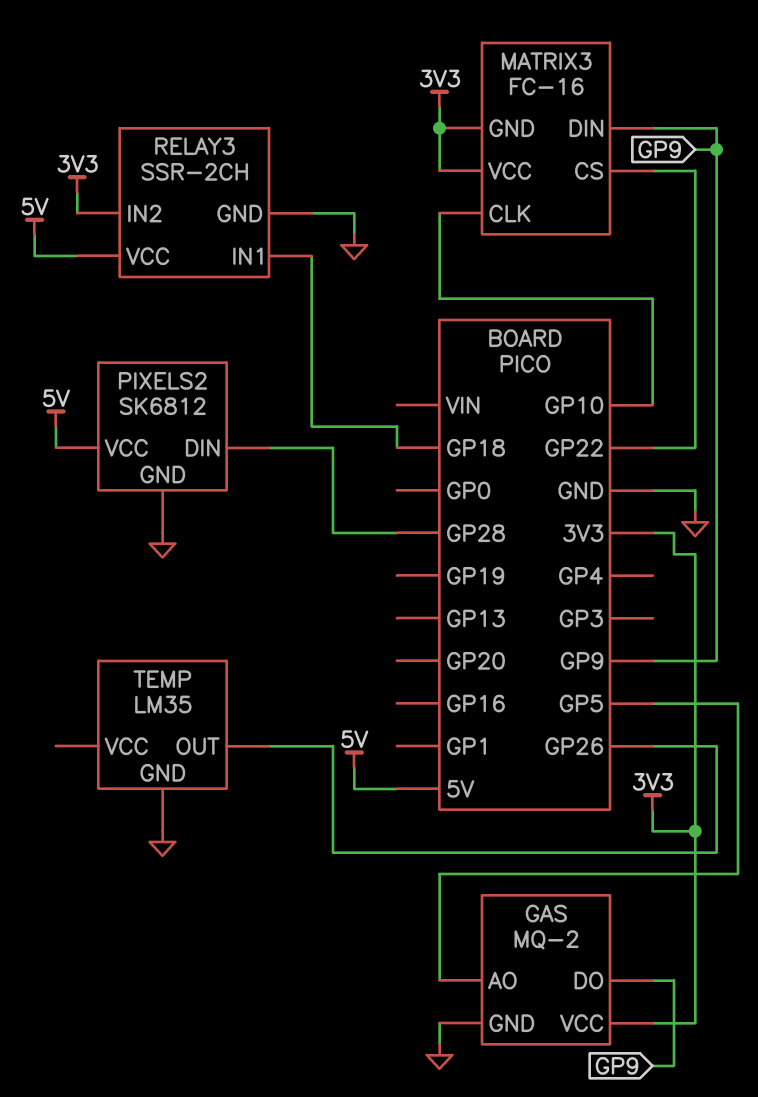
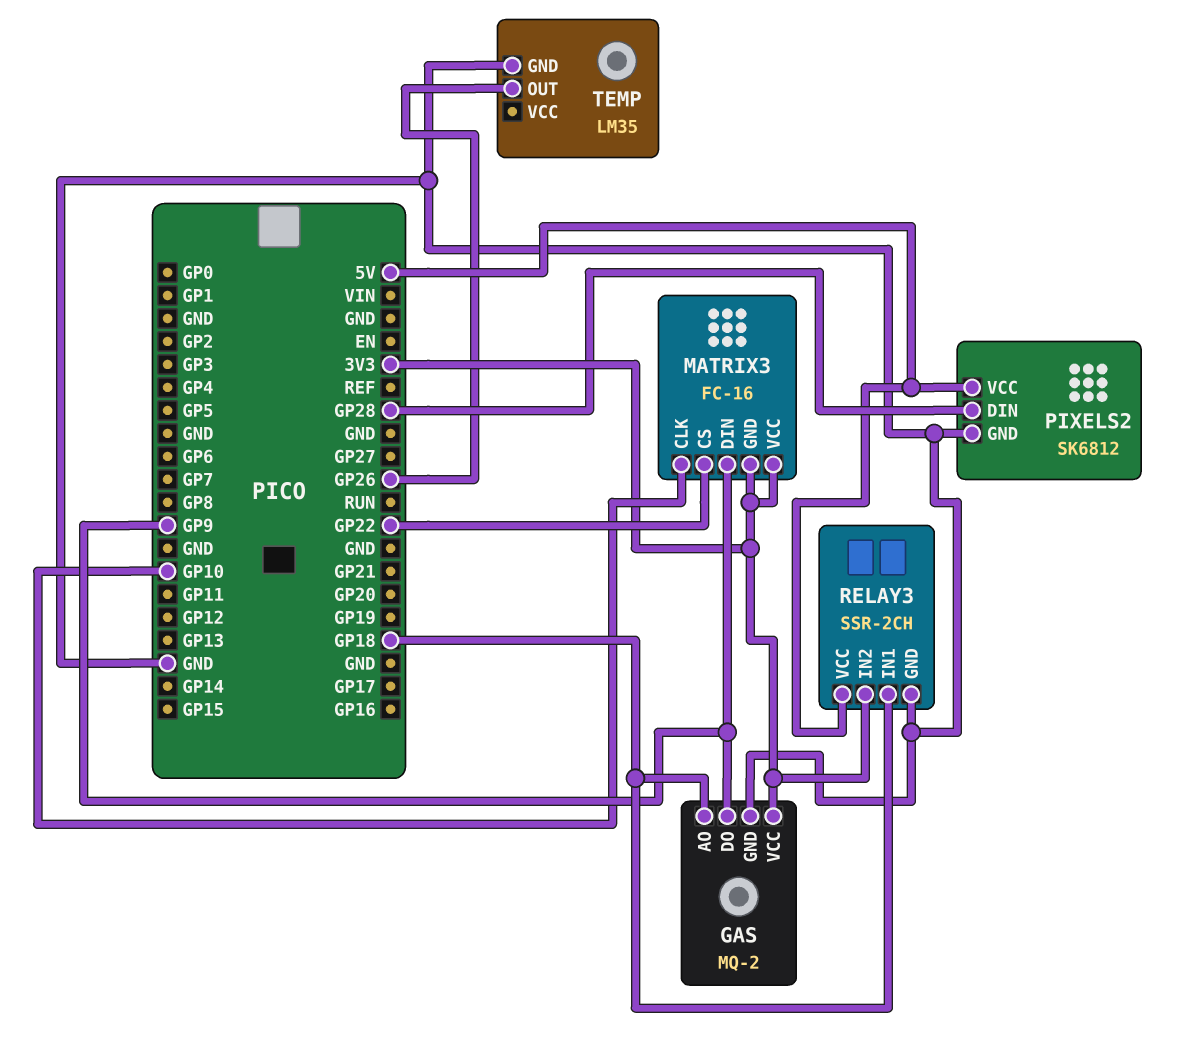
GAS pin AO: GP5 -> GP18

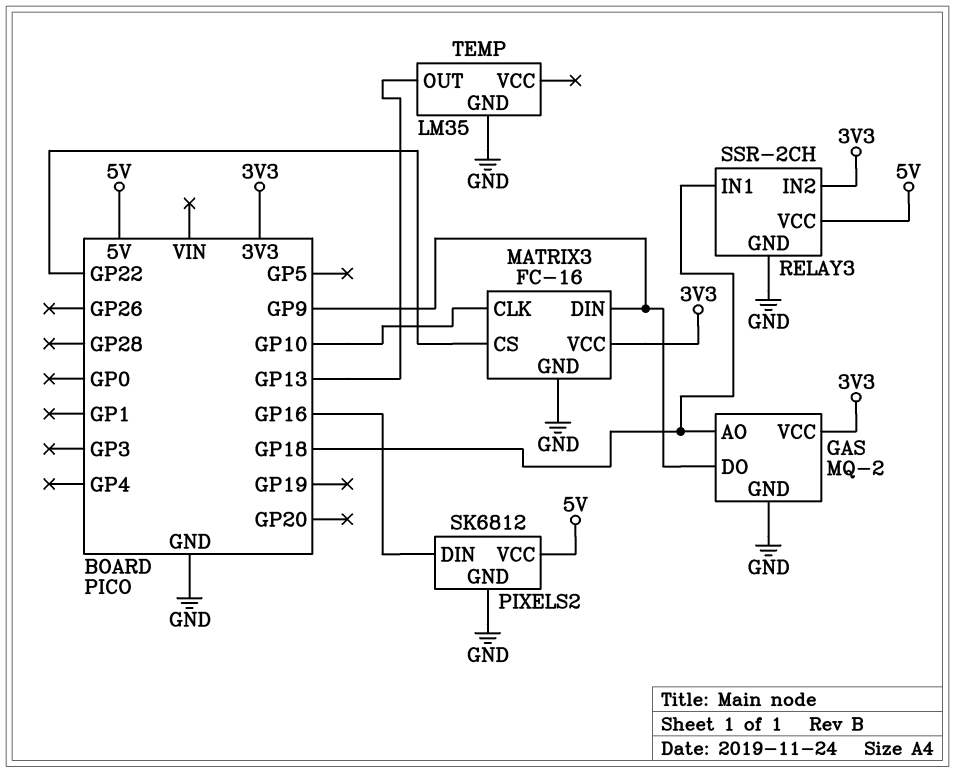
MATRIX3 pin GND: 3V3 -> GND
PIXELS2 pin DIN: GP28 -> GP16
TEMP pin OUT: GP26 -> GP13

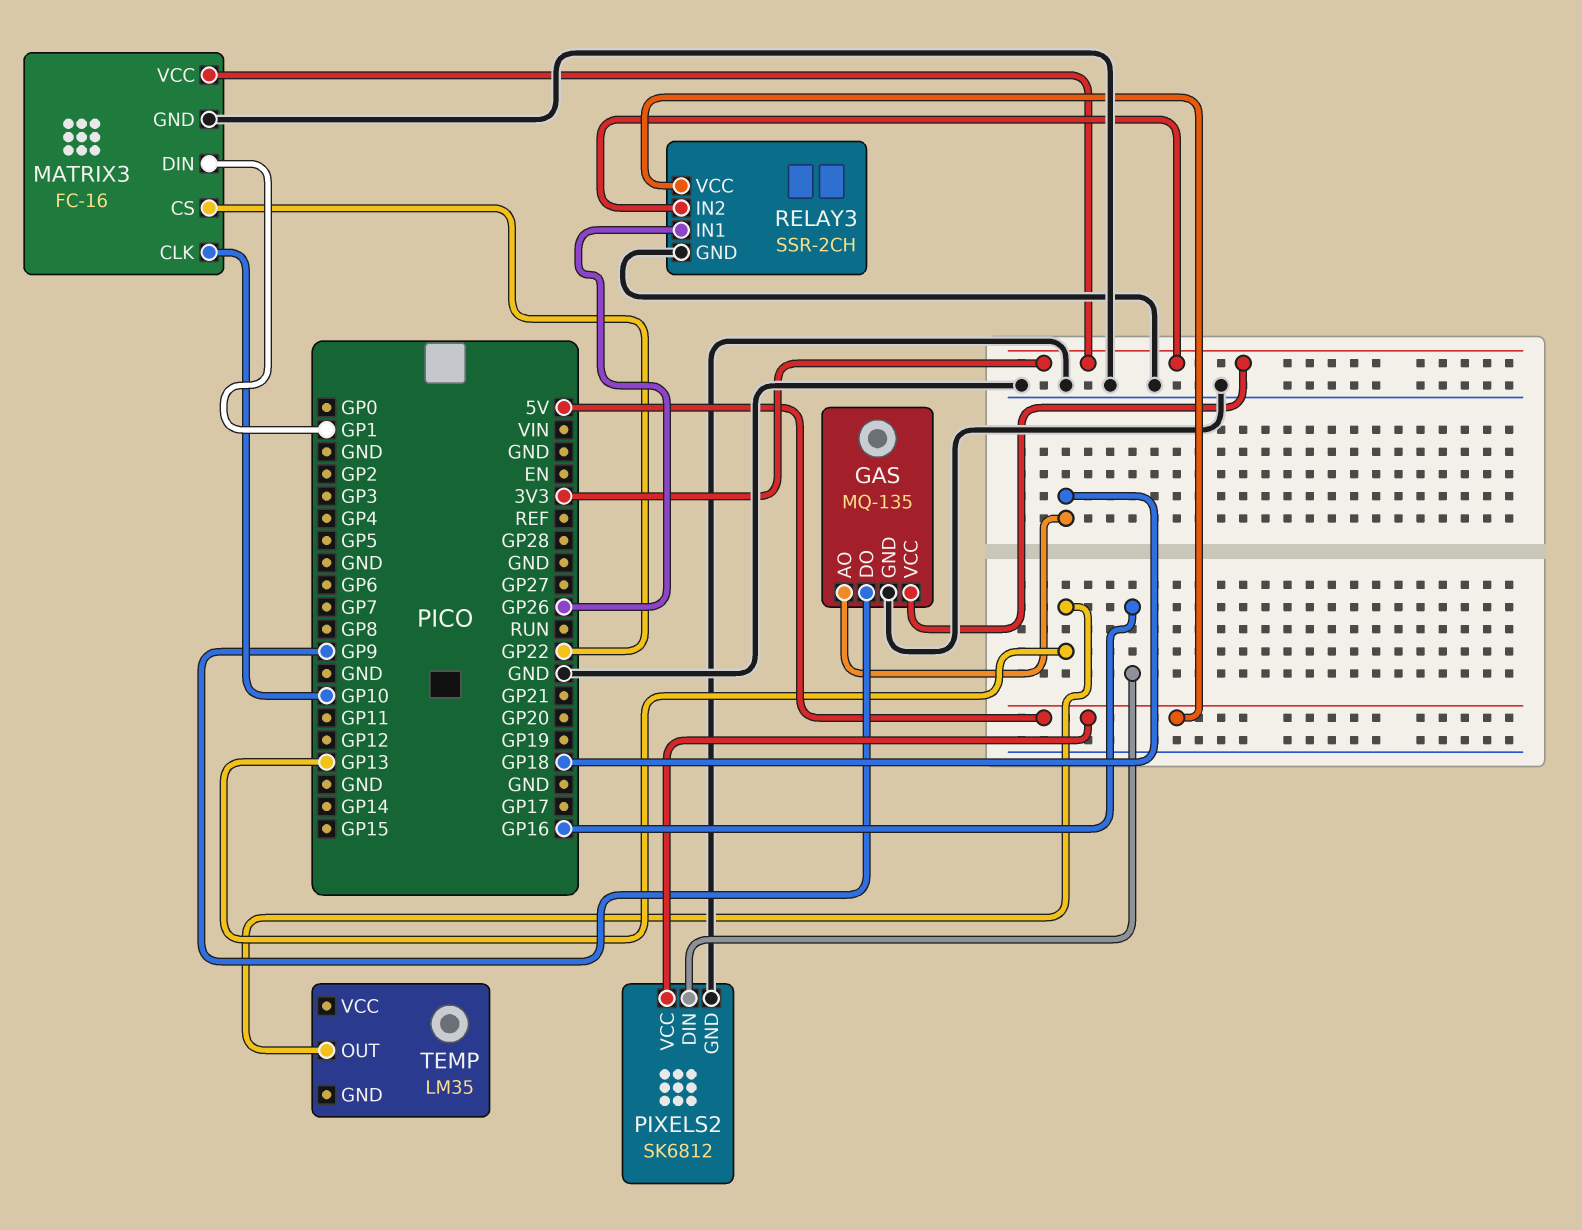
GAS: MQ-2 -> MQ-135
MATRIX3 pin DIN: GP9 -> GP1
RELAY3 pin IN1: GP18 -> GP26
TEMP pin GND: GND -> none

